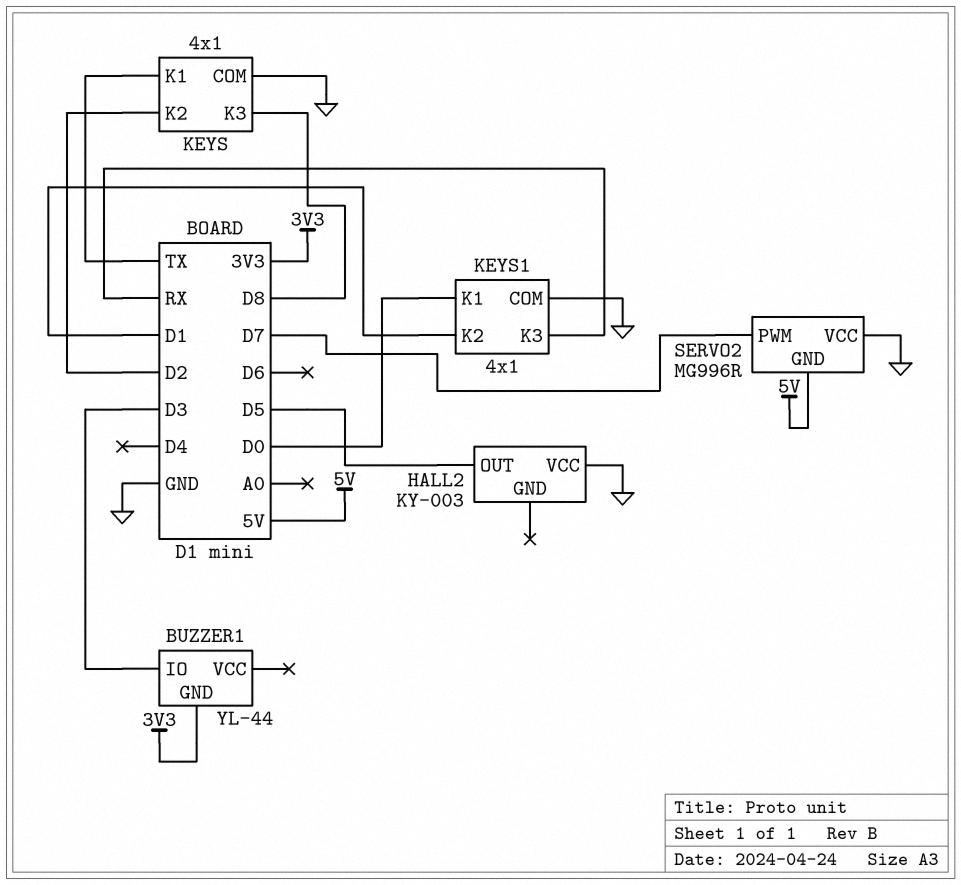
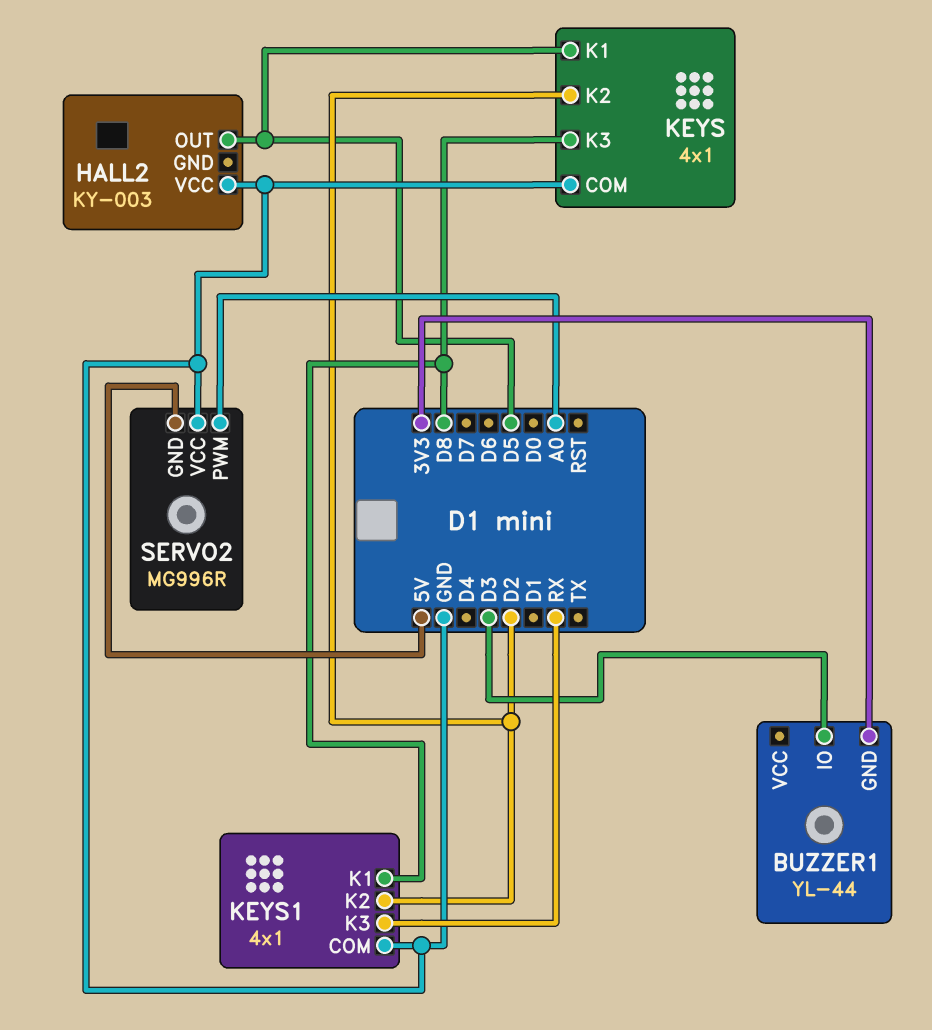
KEYS pin K1: TX -> D5
KEYS1 pin K1: D0 -> D8
KEYS1 pin K2: D1 -> D2
SERVO2 pin PWM: D7 -> A0

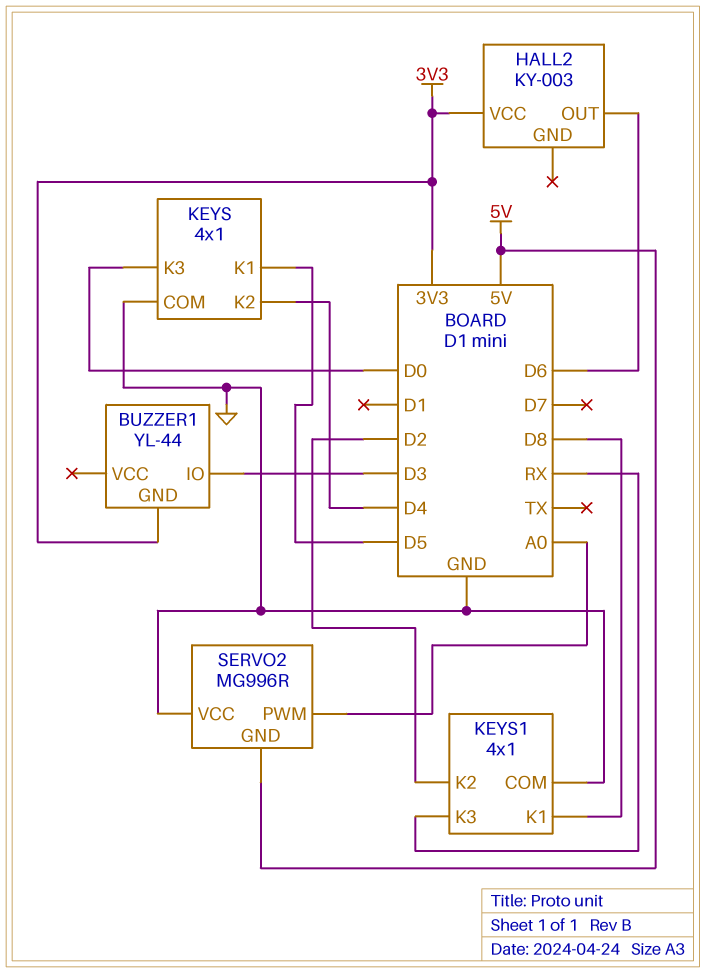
HALL2 pin OUT: D5 -> D6
HALL2 pin VCC: GND -> 3V3
KEYS pin K2: D2 -> D4
KEYS pin K3: D8 -> D0

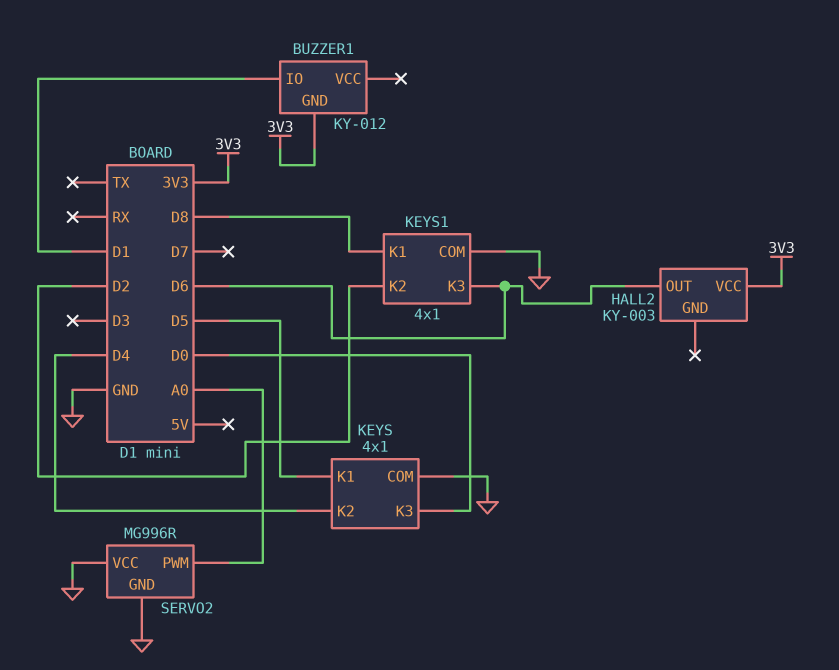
BUZZER1: YL-44 -> KY-012
BUZZER1 pin IO: D3 -> D1
KEYS1 pin K3: RX -> D6
SERVO2 pin GND: 5V -> GND

